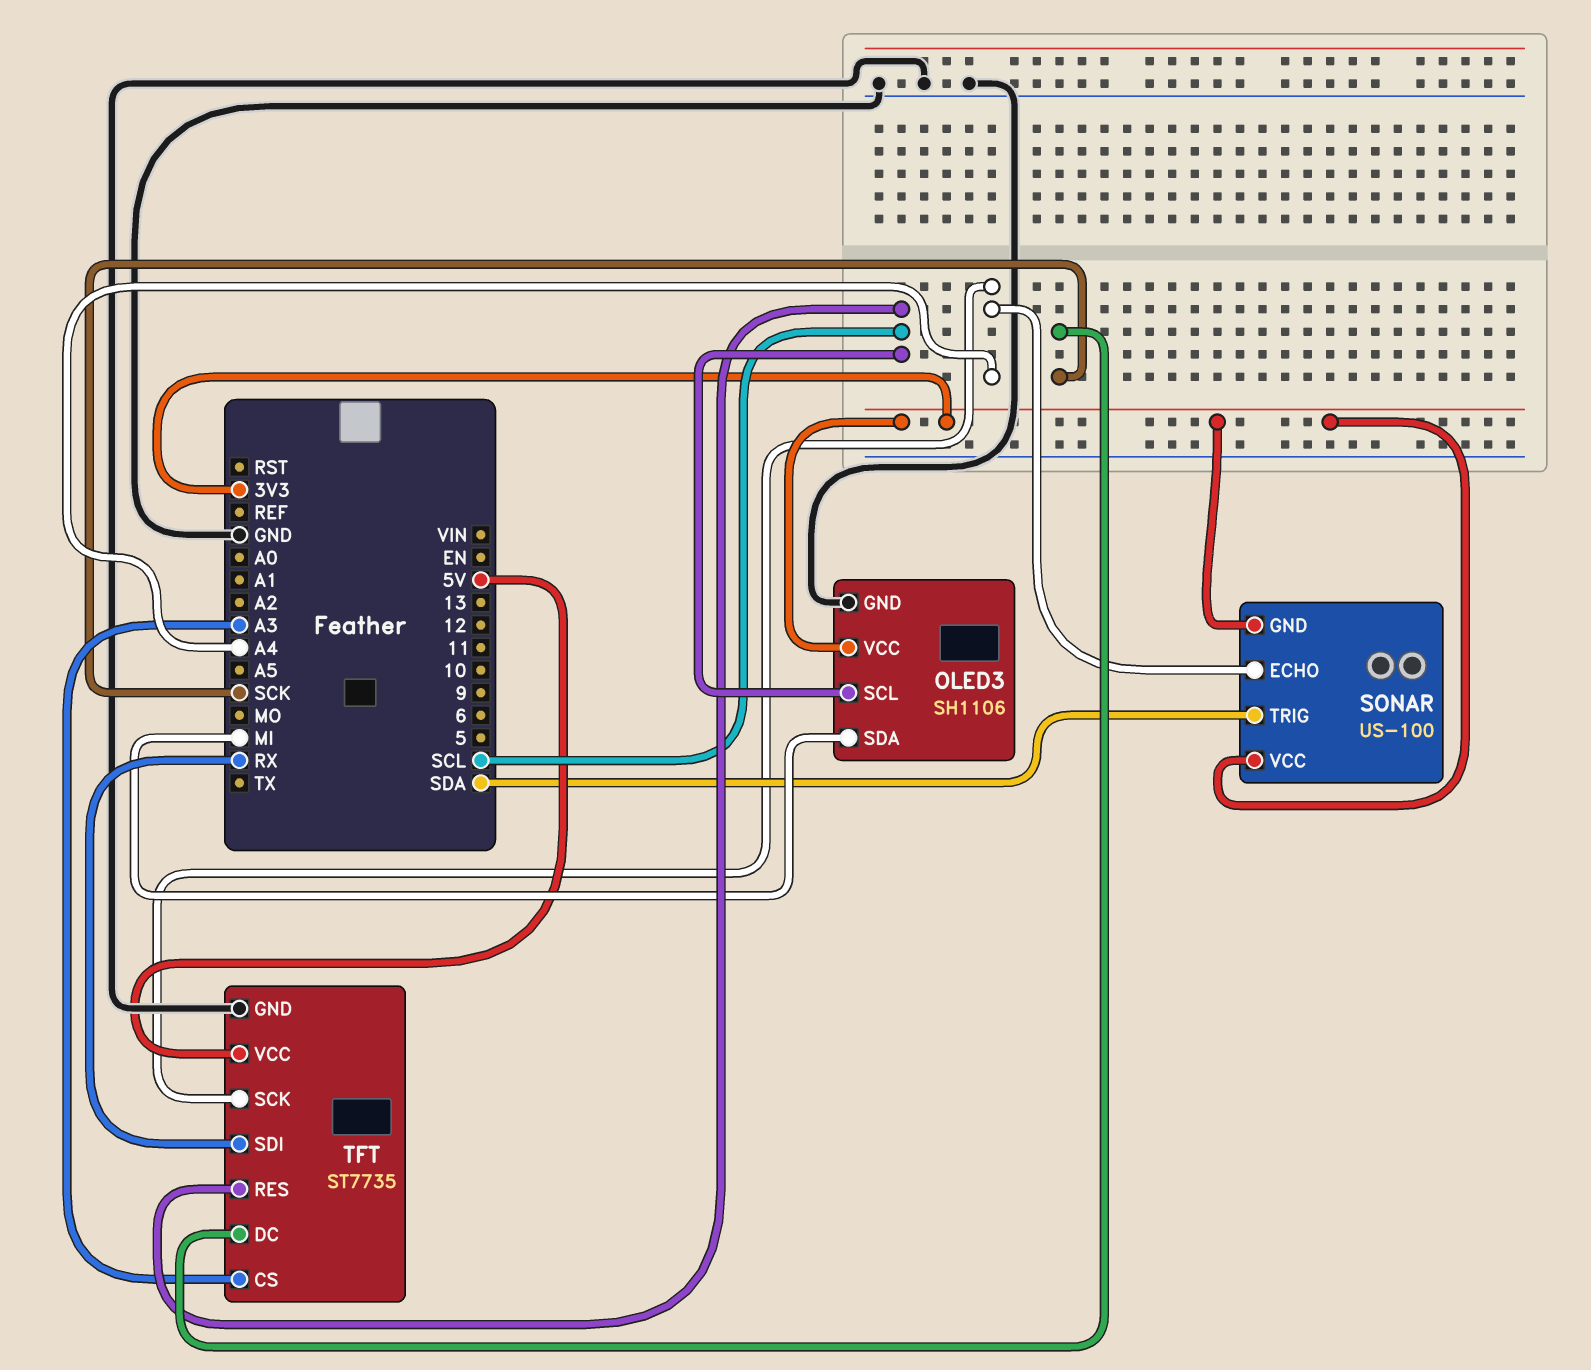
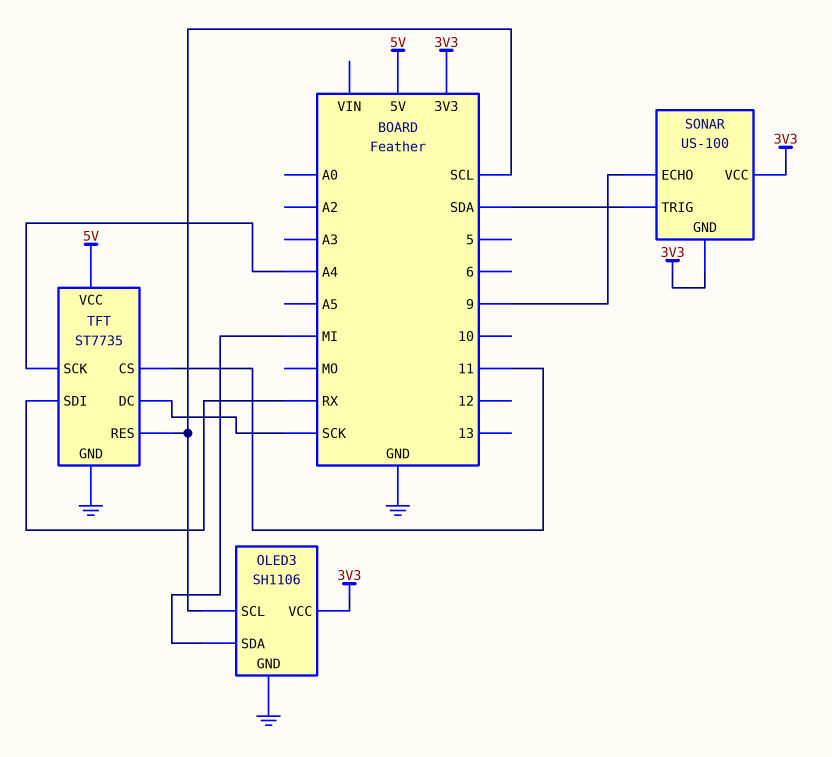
SONAR pin ECHO: A4 -> 9
TFT pin CS: A3 -> 11

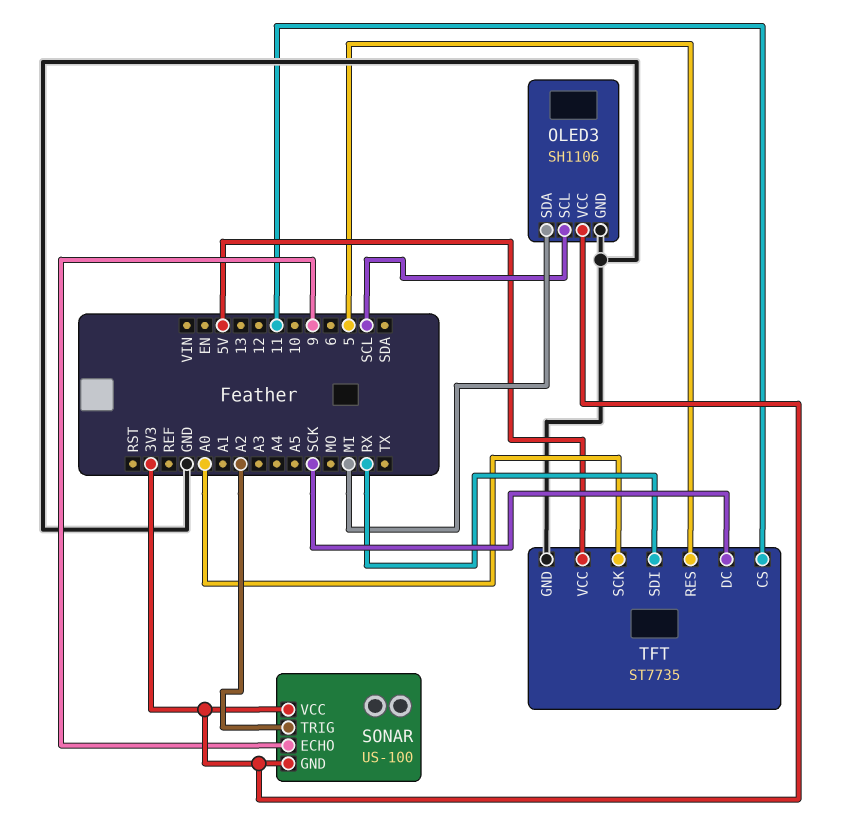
SONAR pin TRIG: SDA -> A2
TFT pin RES: SCL -> 5
TFT pin SCK: A4 -> A0

